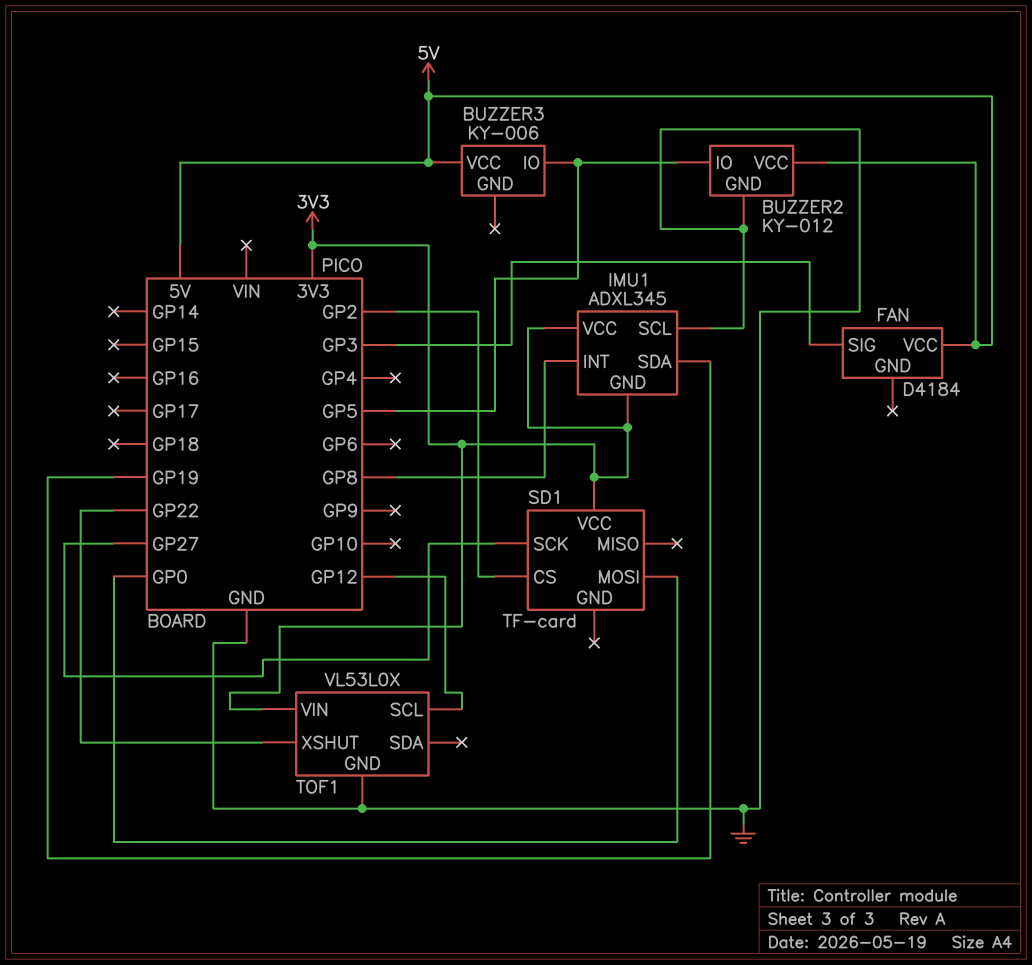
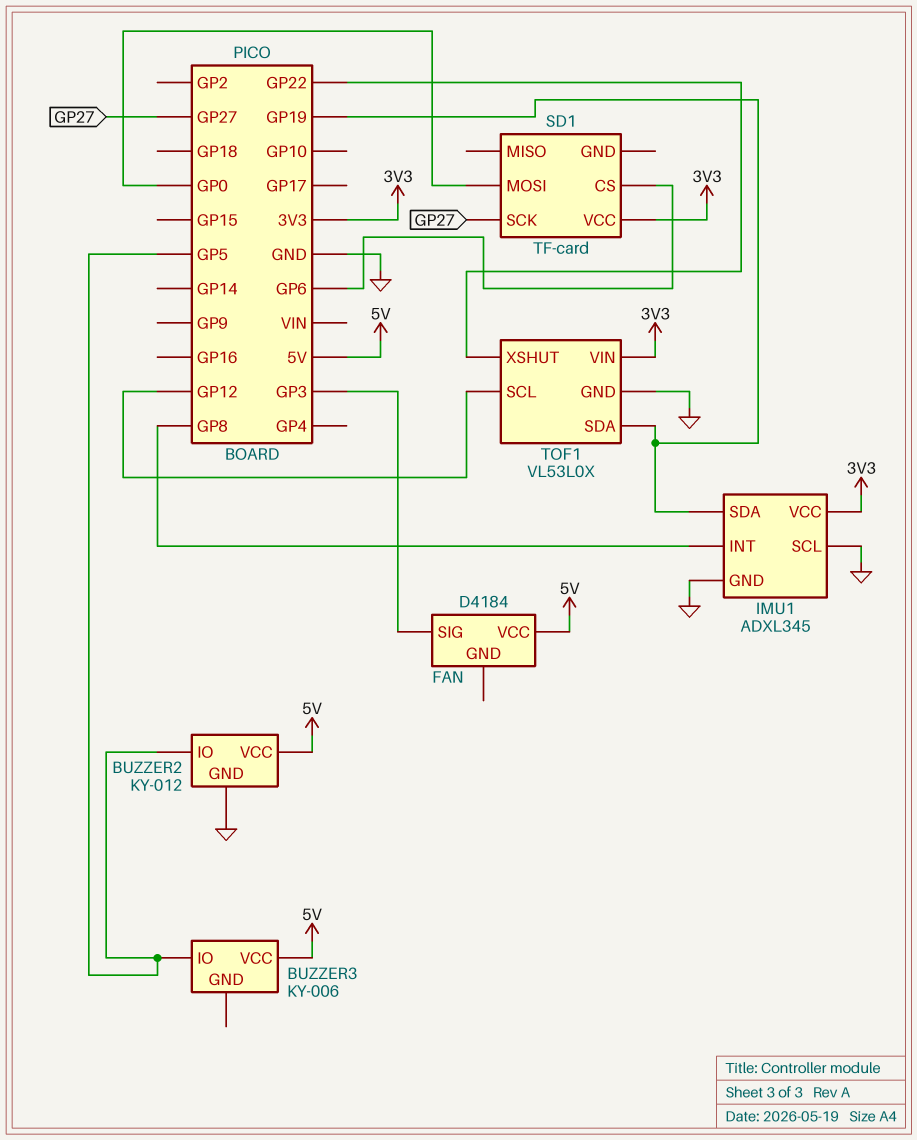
IMU1 pin GND: 3V3 -> GND
SD1 pin CS: GP2 -> GP6
TOF1 pin SDA: none -> GP19

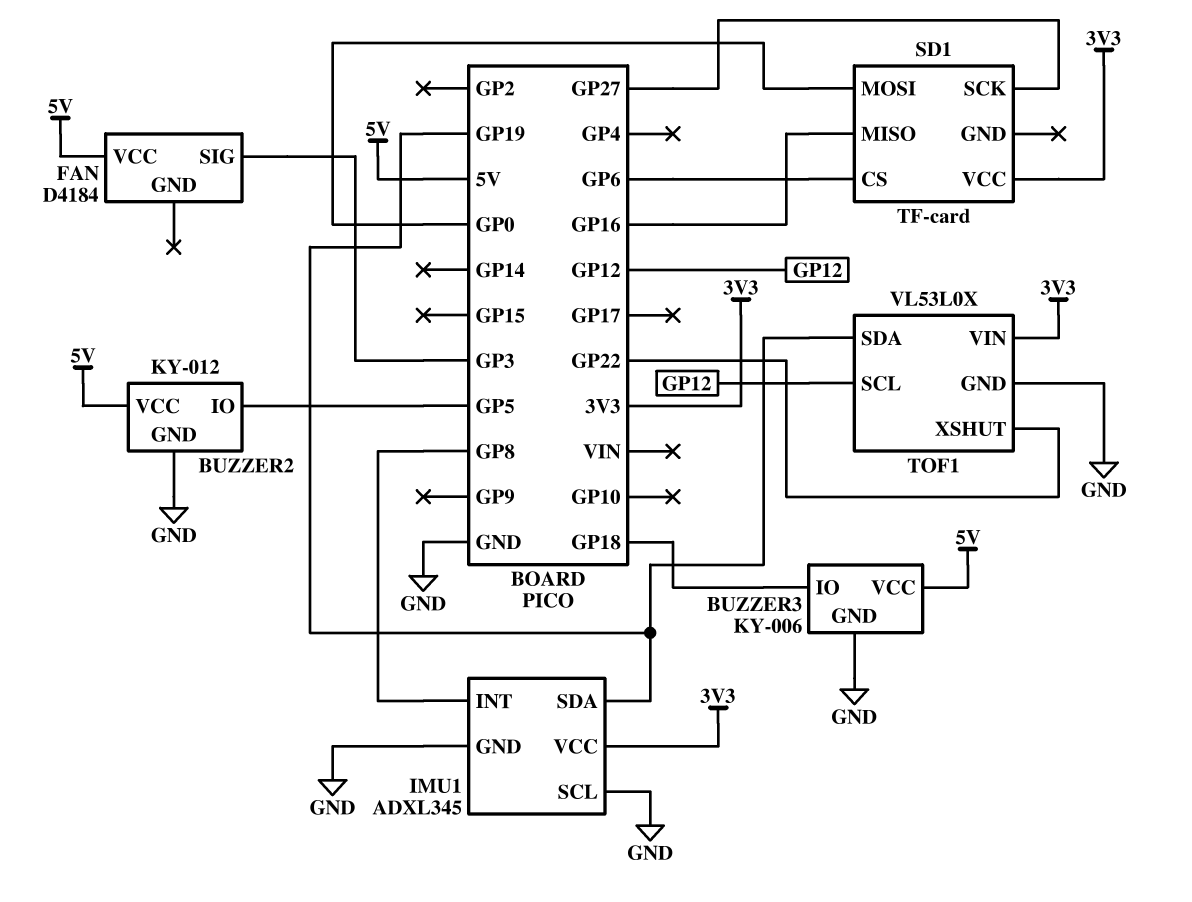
BUZZER3 pin GND: none -> GND
BUZZER3 pin IO: GP5 -> GP18
SD1 pin MISO: none -> GP16

